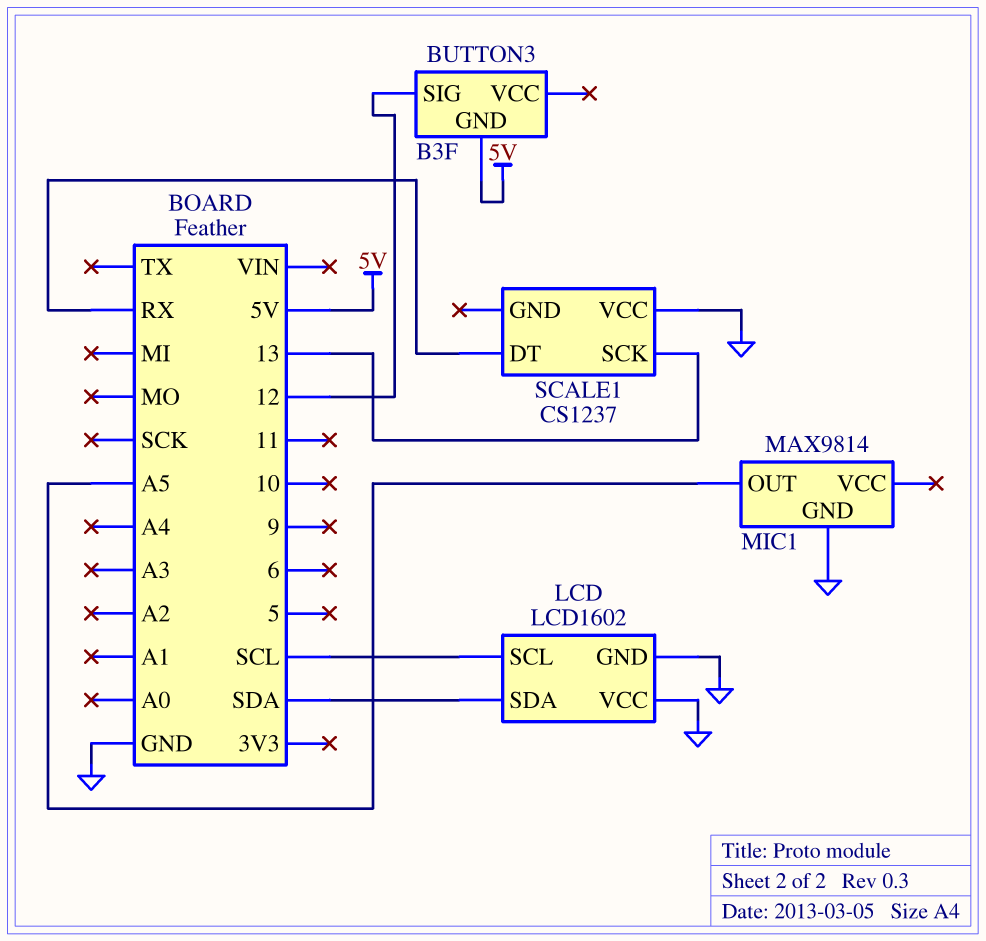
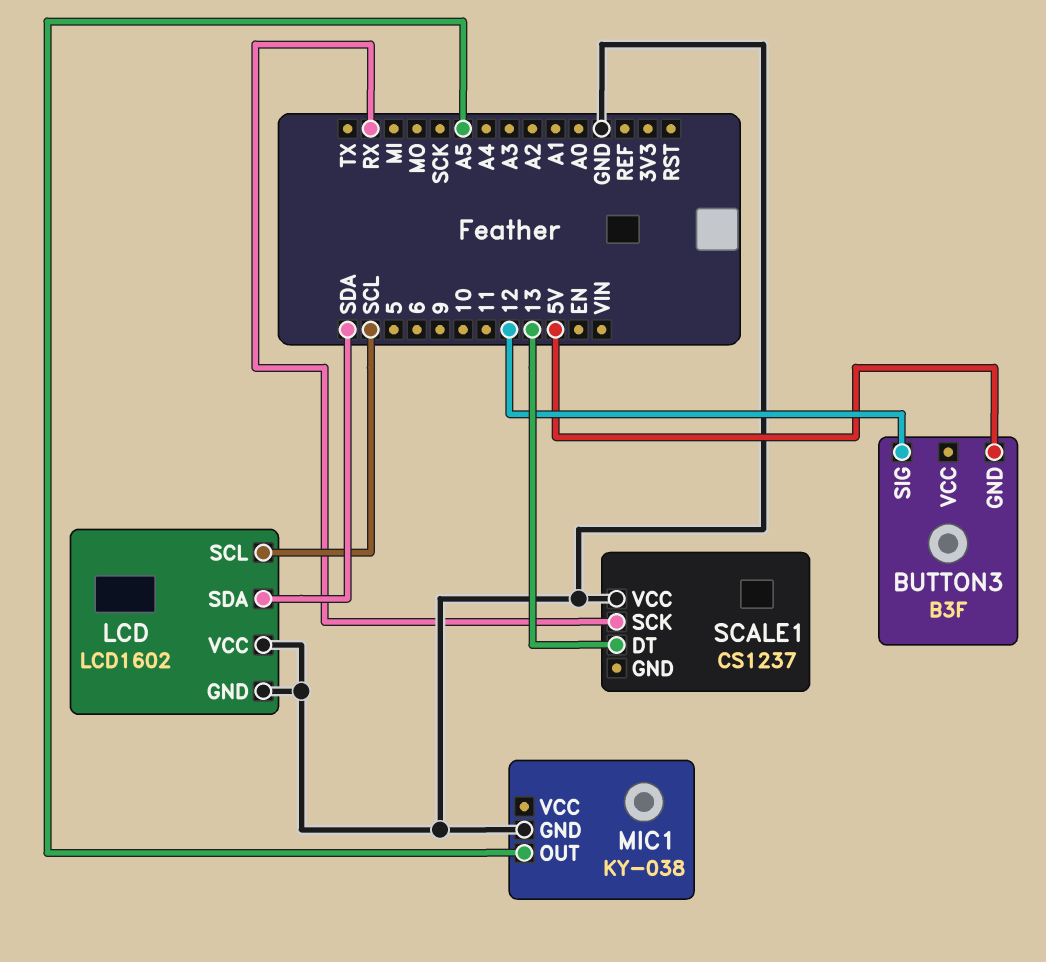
MIC1: MAX9814 -> KY-038
SCALE1 pin DT: RX -> 13
SCALE1 pin SCK: 13 -> RX

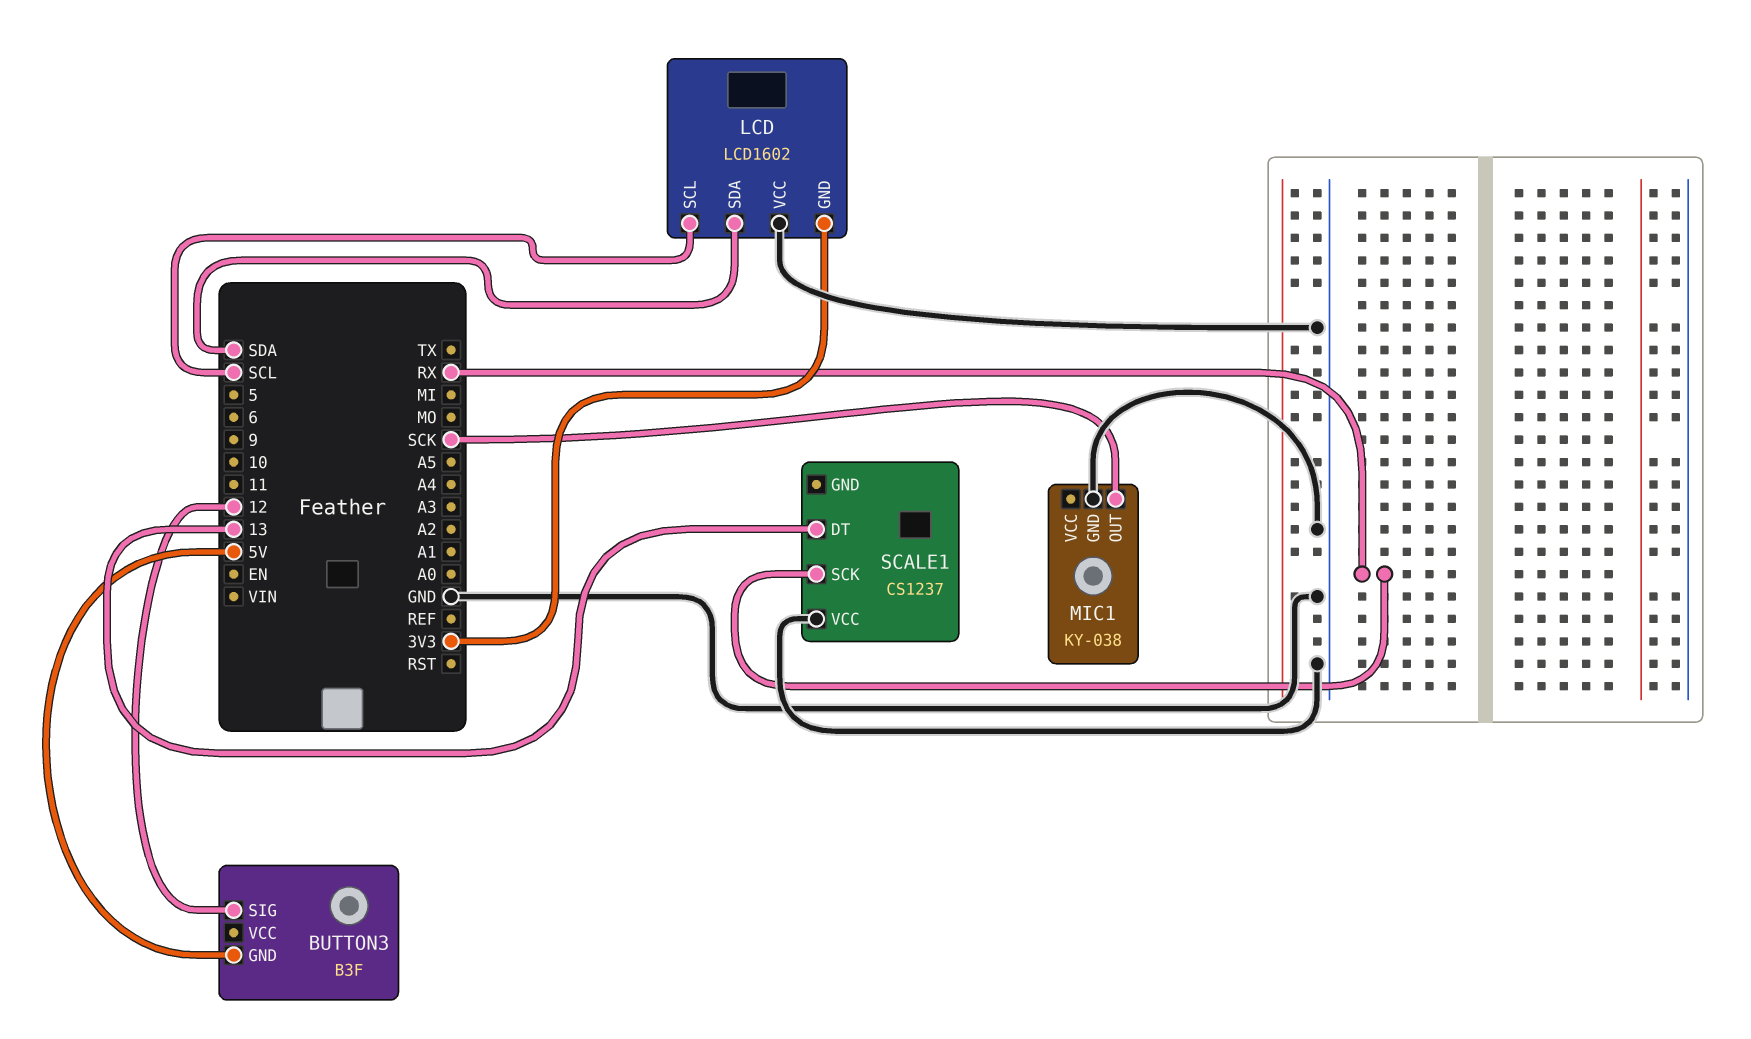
LCD pin GND: GND -> 3V3
MIC1 pin OUT: A5 -> SCK

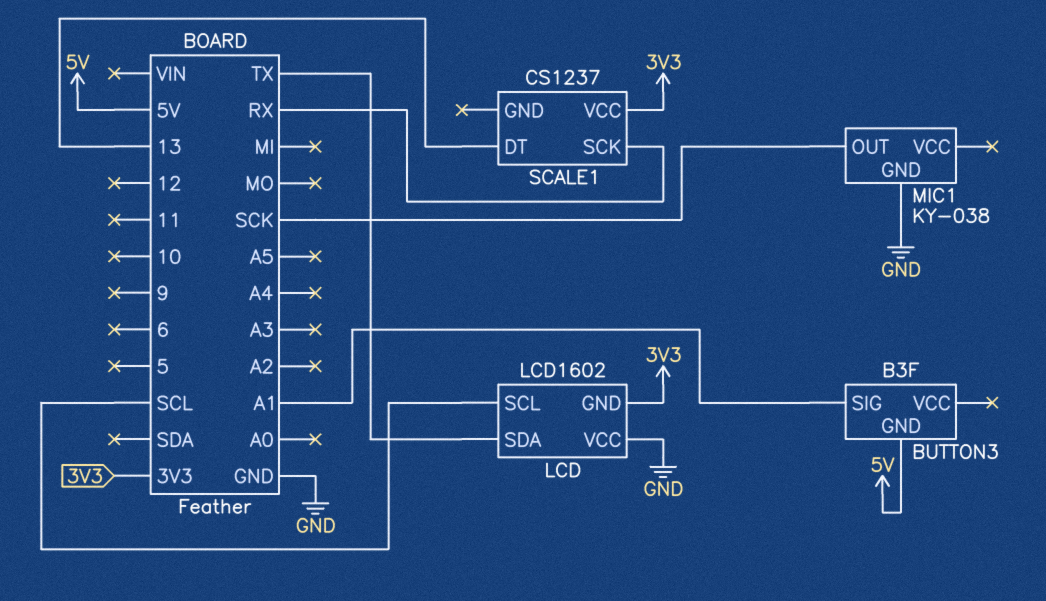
BUTTON3 pin SIG: 12 -> A1
LCD pin SDA: SDA -> TX
SCALE1 pin VCC: GND -> 3V3

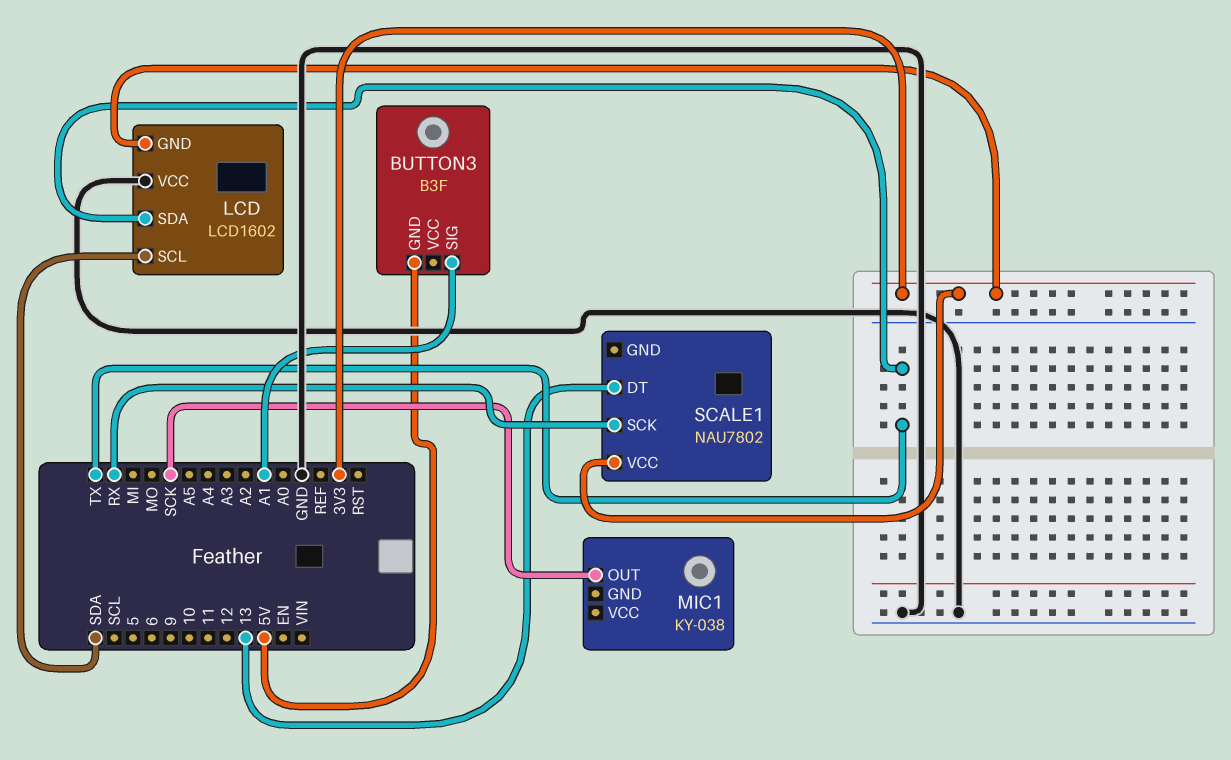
LCD pin SCL: SCL -> SDA
MIC1 pin GND: GND -> none
SCALE1: CS1237 -> NAU7802

